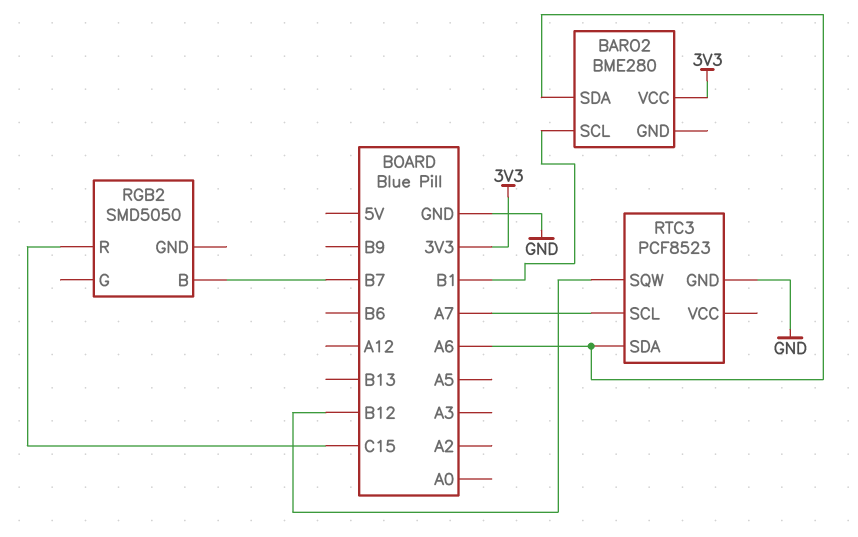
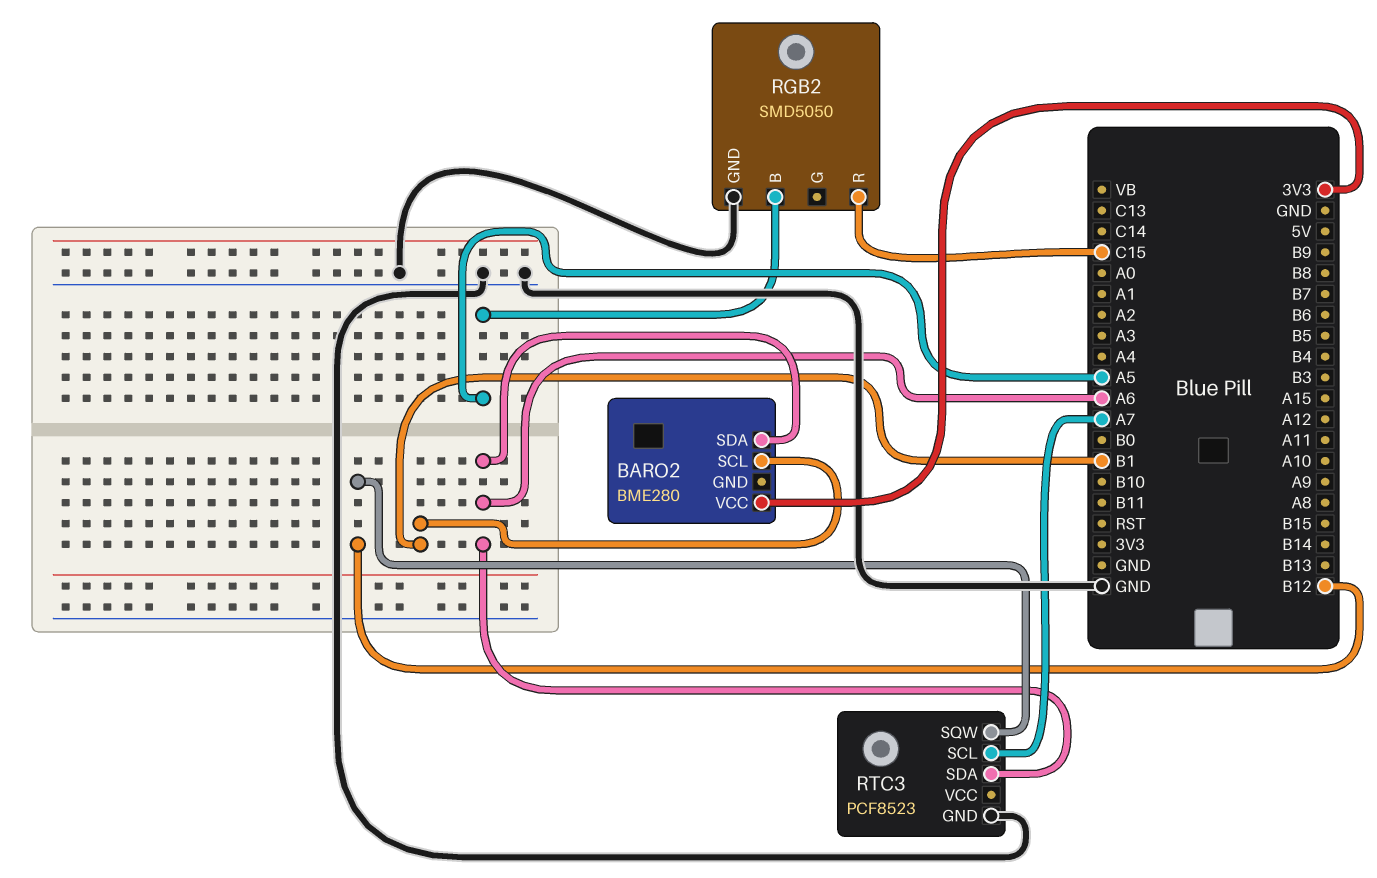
RGB2 pin B: B7 -> A5
RGB2 pin GND: none -> GND

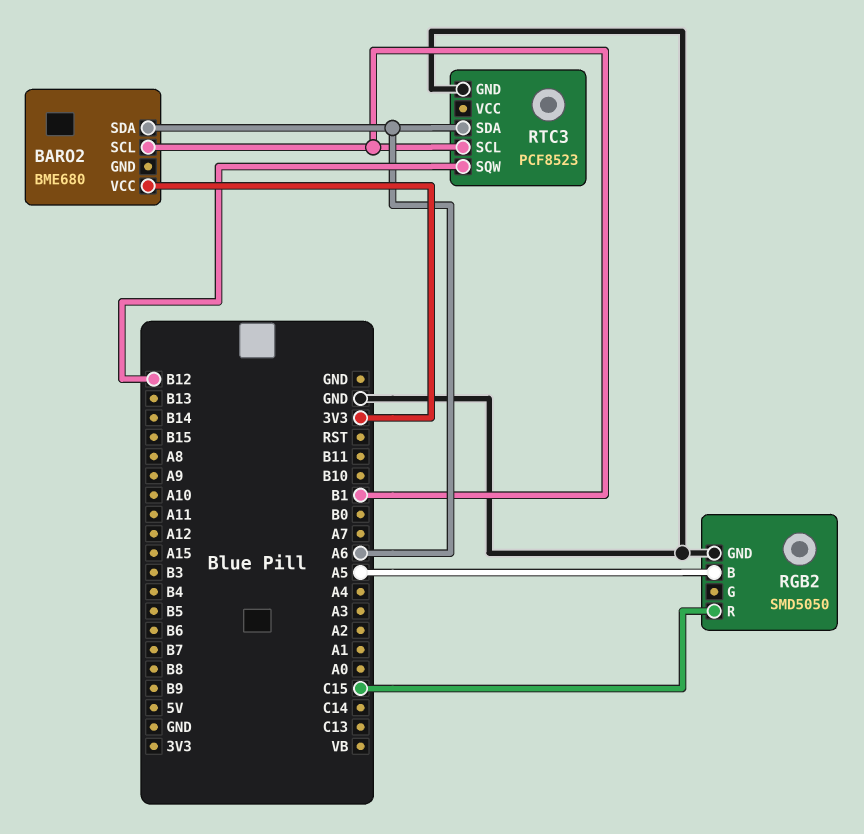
BARO2: BME280 -> BME680
RTC3 pin SCL: A7 -> B1

